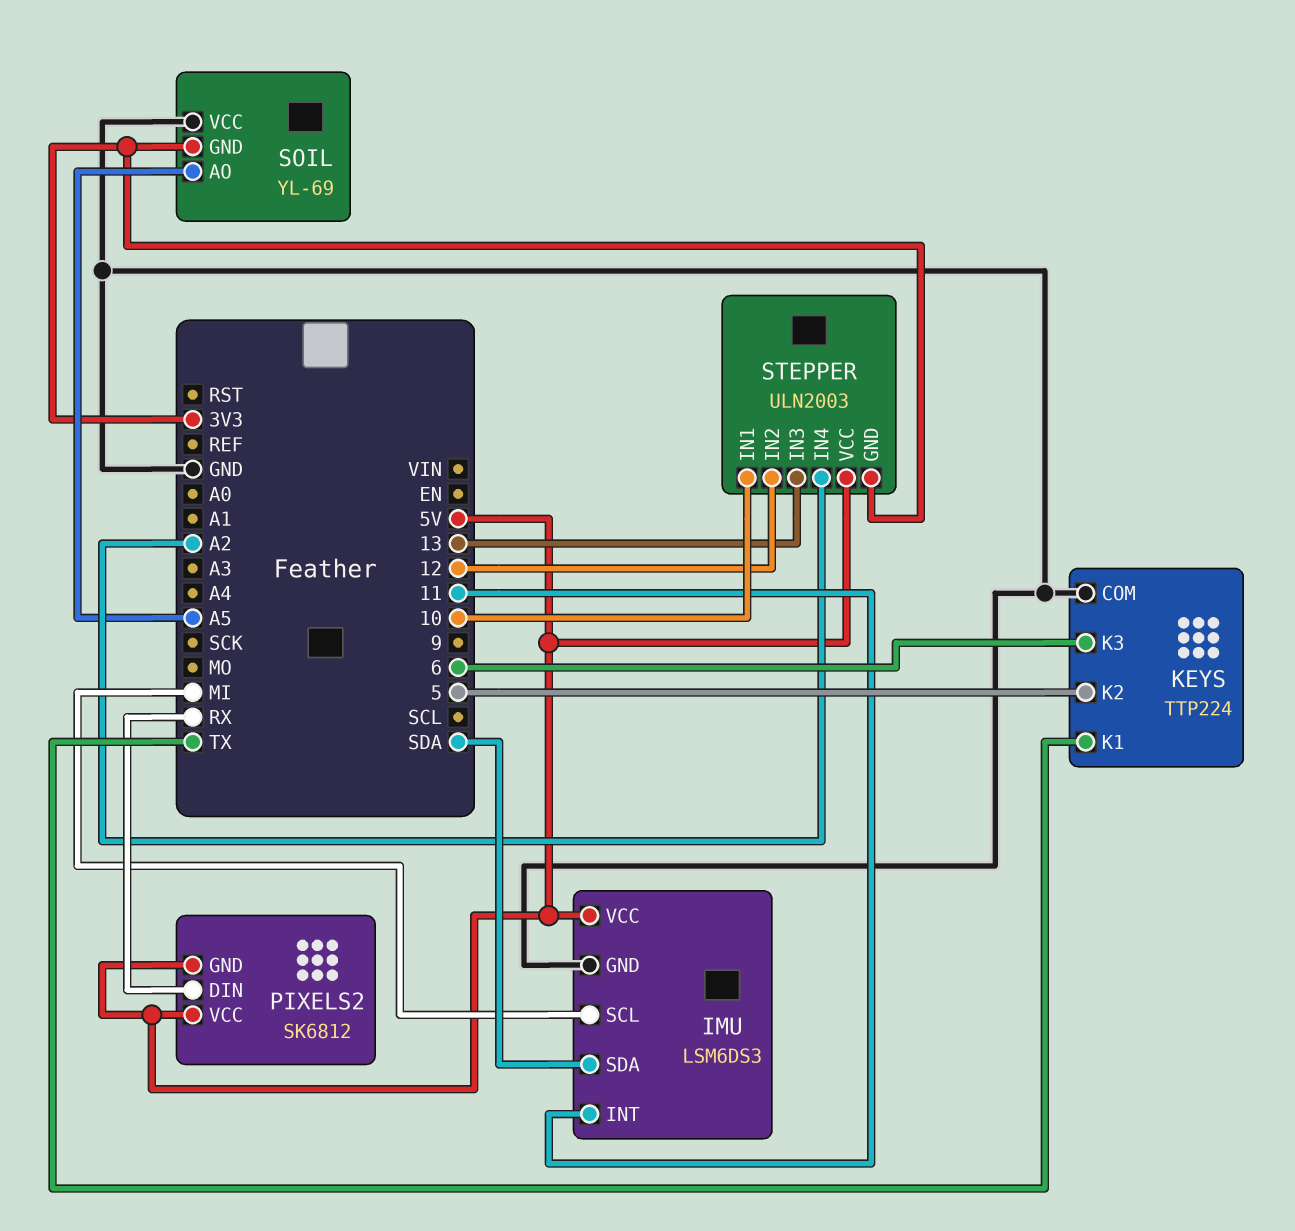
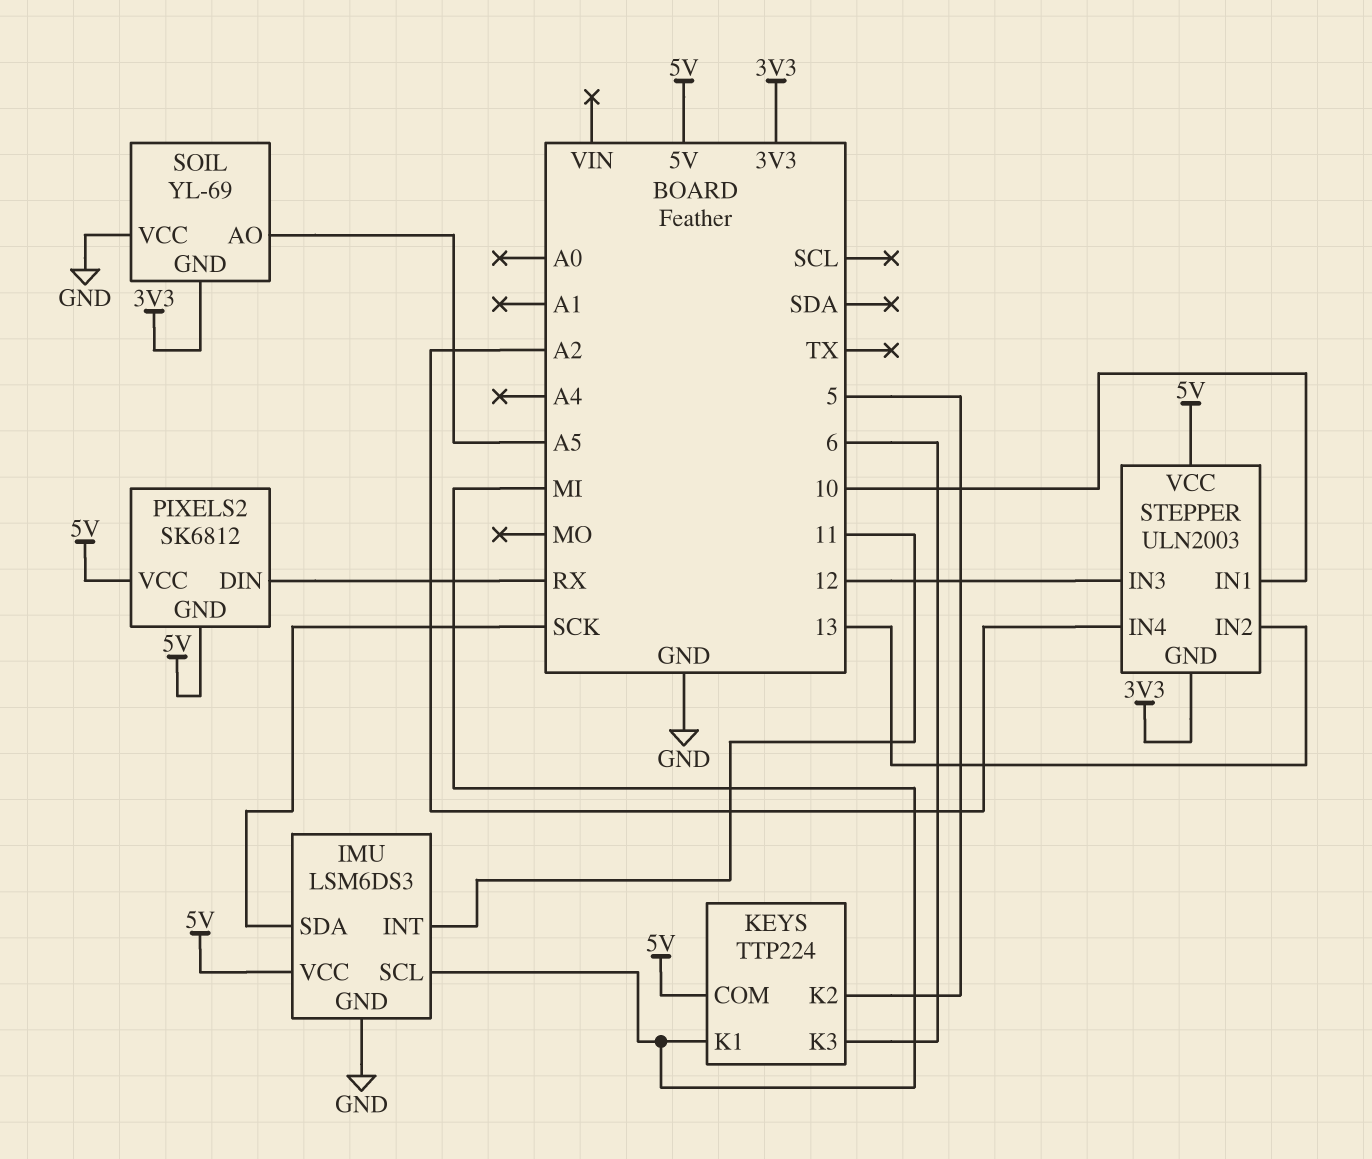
IMU pin SDA: SDA -> SCK
KEYS pin COM: GND -> 5V
KEYS pin K1: TX -> MI
STEPPER pin IN2: 12 -> 13
STEPPER pin IN3: 13 -> 12

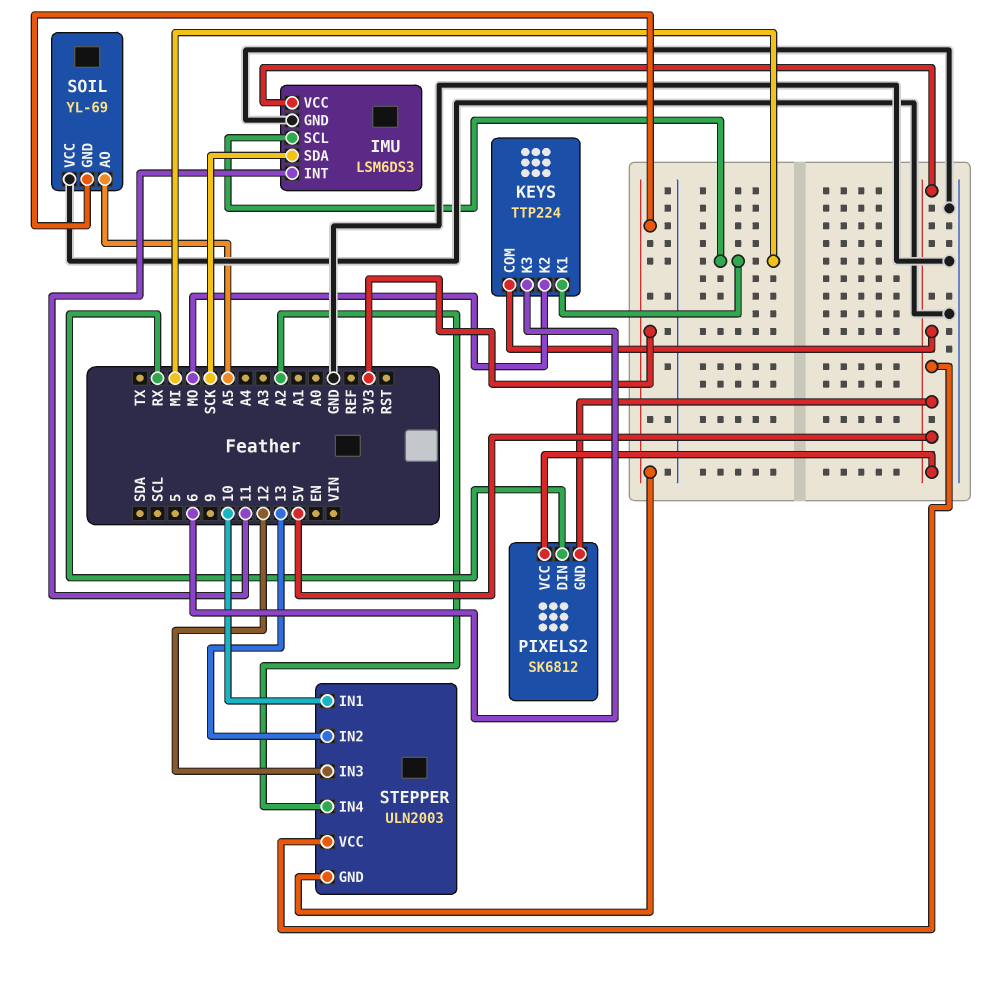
KEYS pin K2: 5 -> MO

